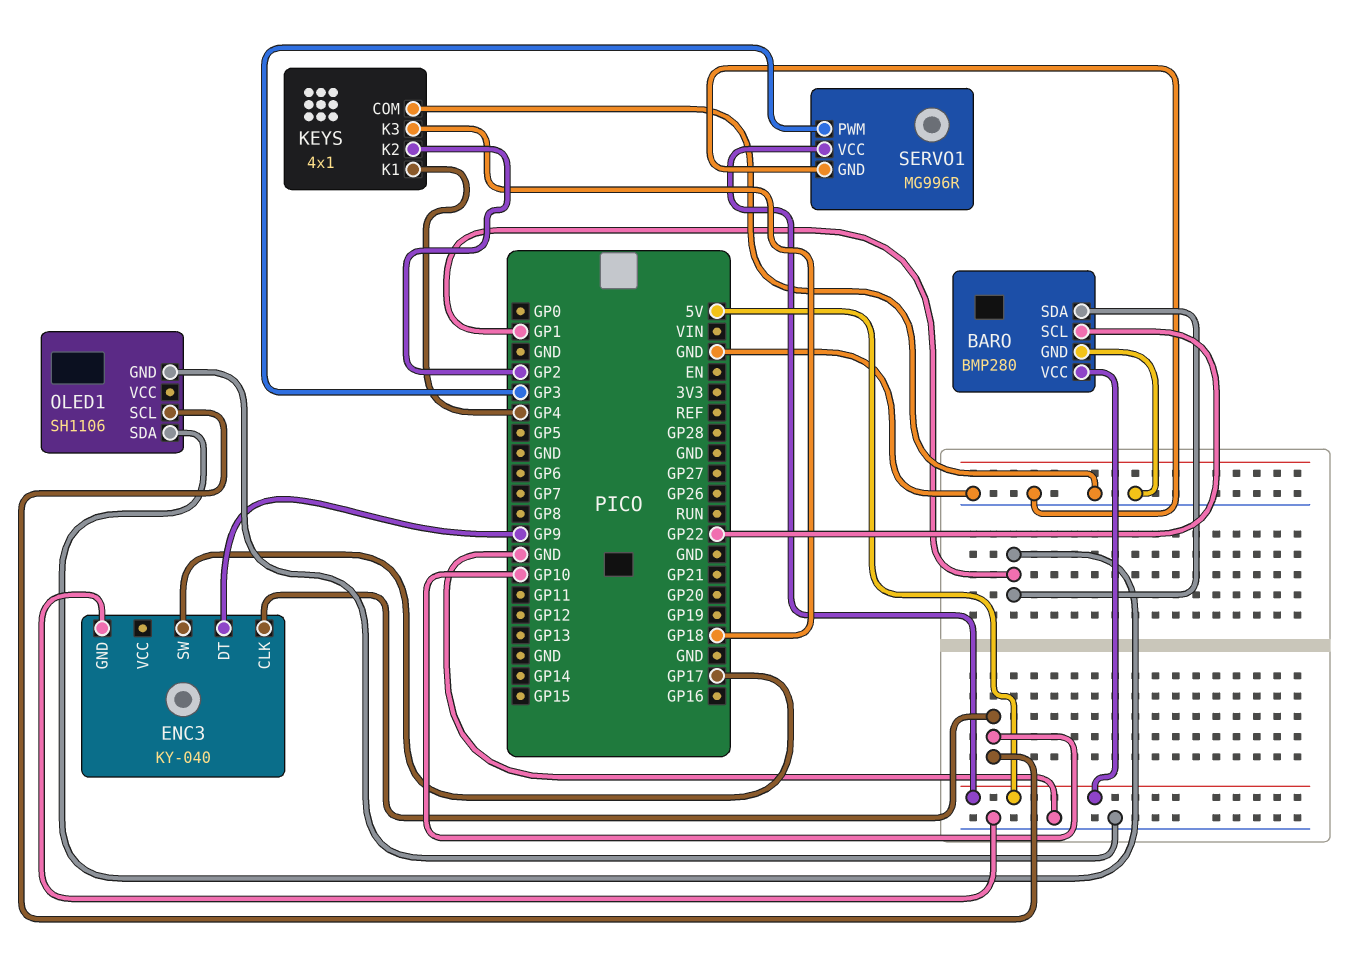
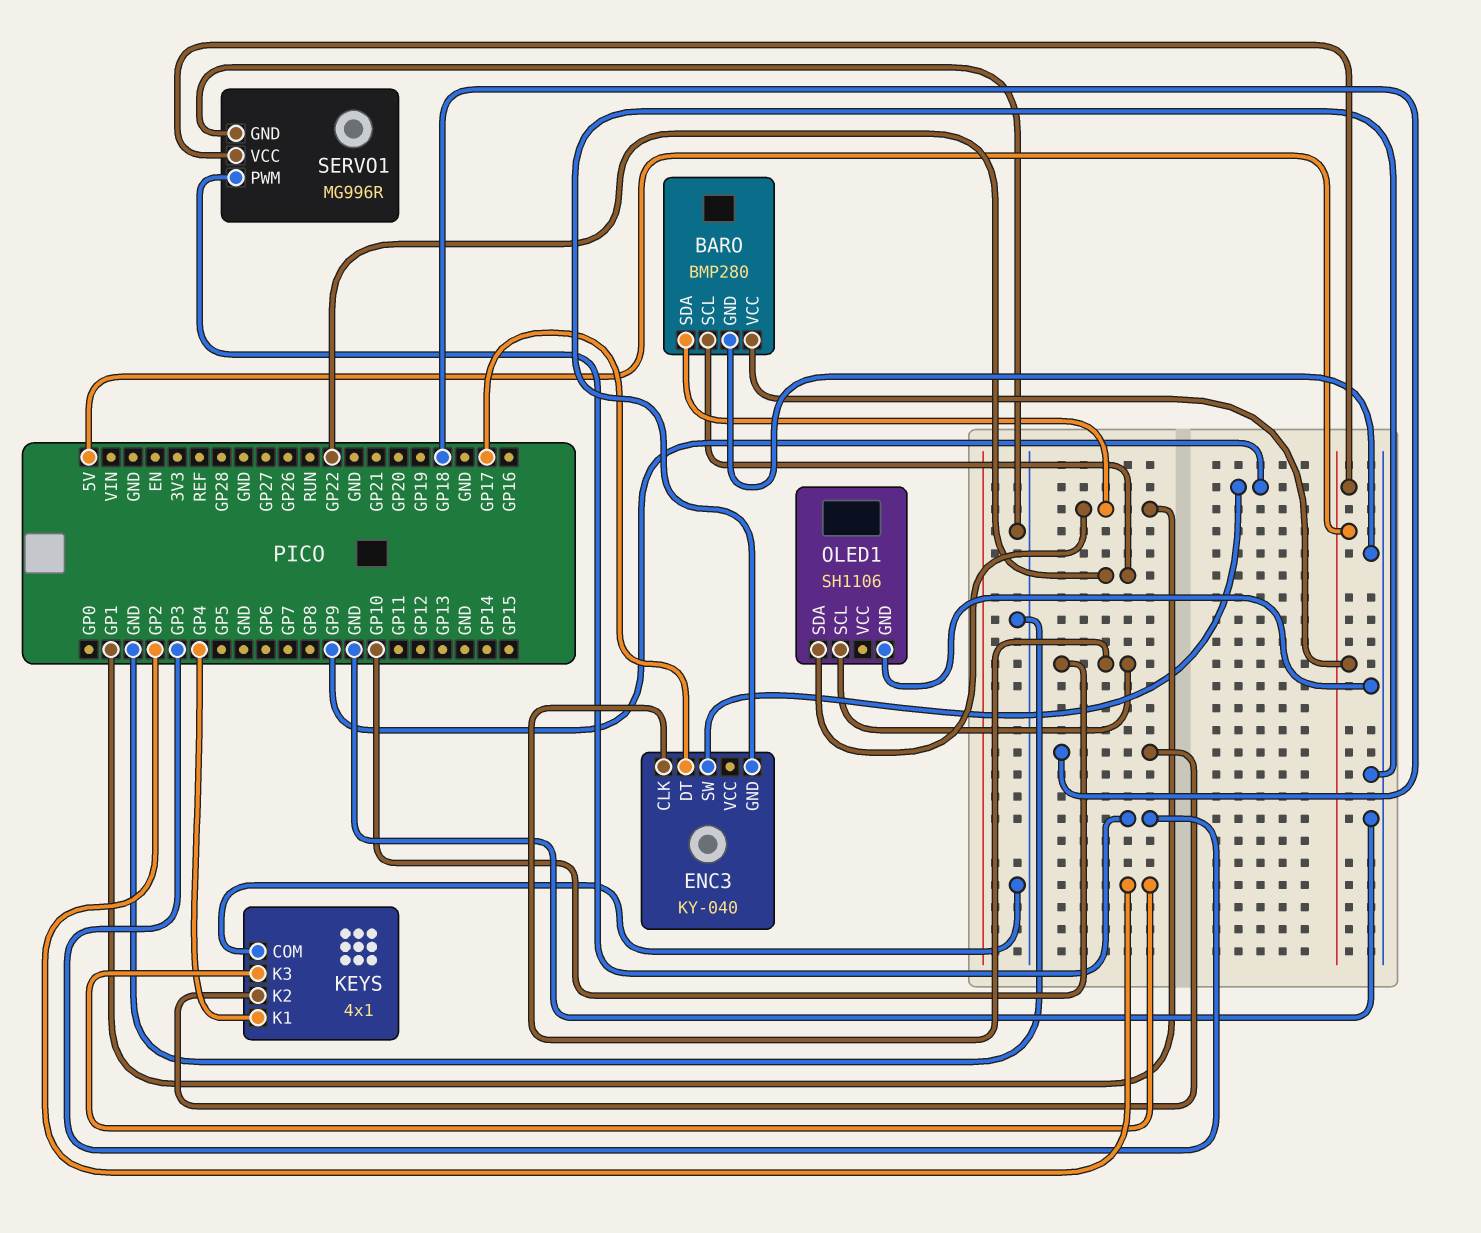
ENC3 pin DT: GP9 -> GP17
ENC3 pin SW: GP17 -> GP9
KEYS pin K2: GP2 -> GP18
KEYS pin K3: GP18 -> GP2

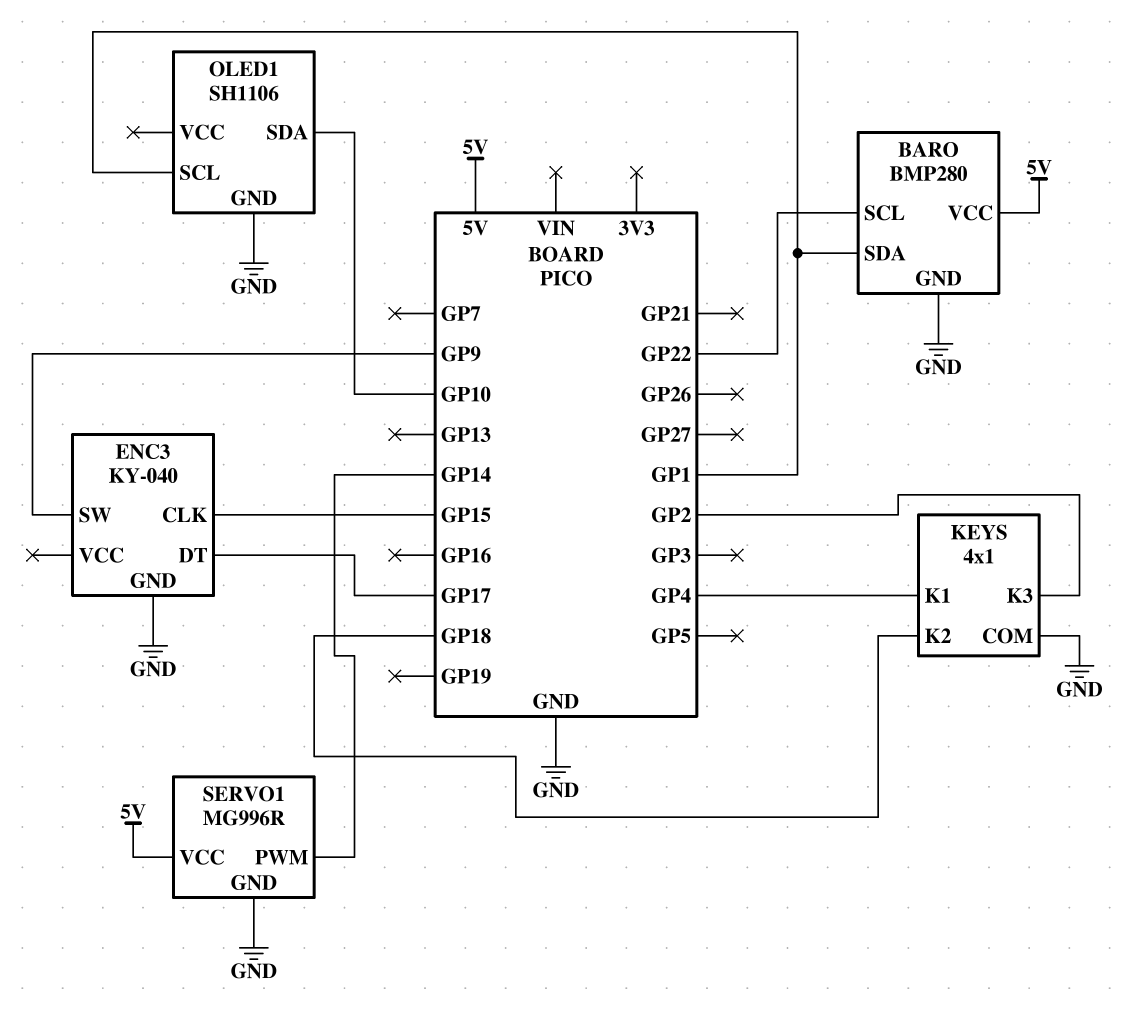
ENC3 pin CLK: GP10 -> GP15
OLED1 pin SCL: GP10 -> GP1
OLED1 pin SDA: GP1 -> GP10
SERVO1 pin PWM: GP3 -> GP14

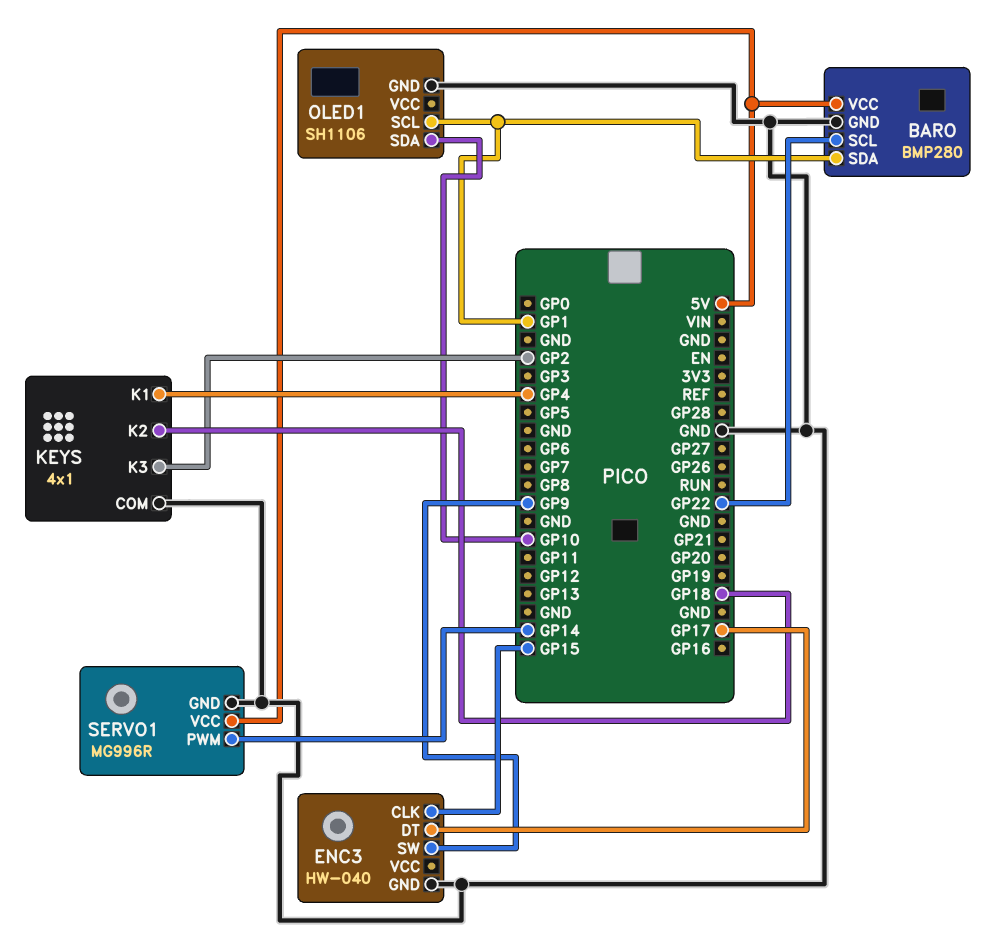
ENC3: KY-040 -> HW-040

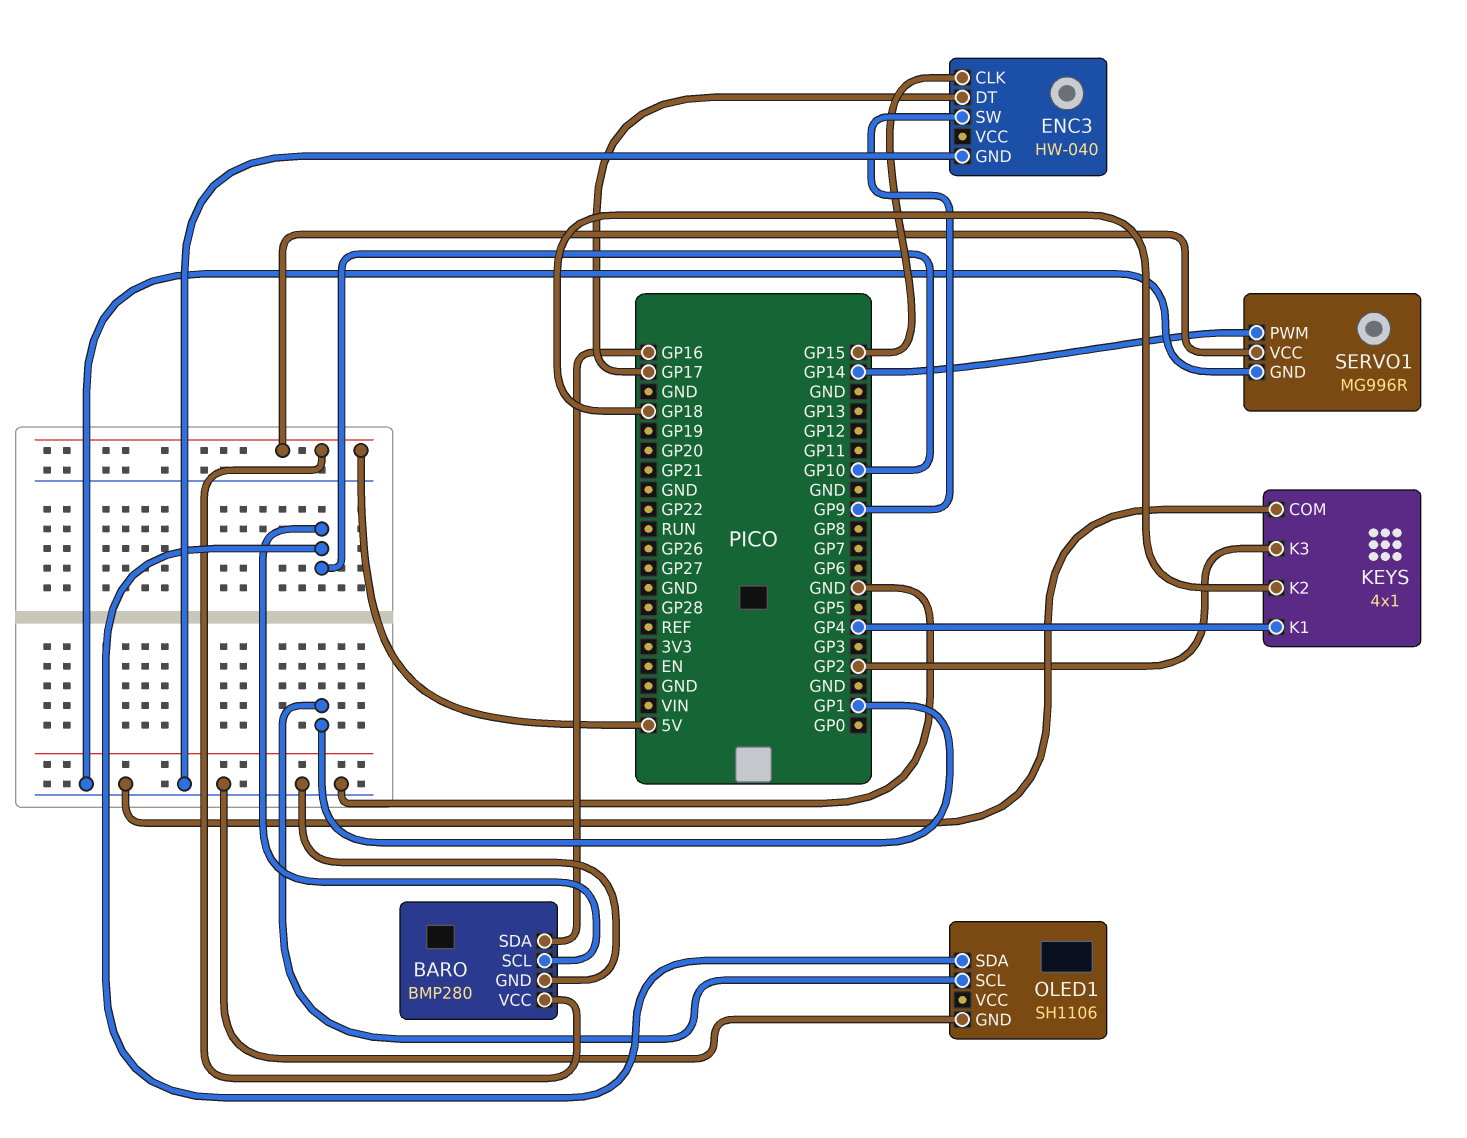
BARO pin SCL: GP22 -> GP10
BARO pin SDA: GP1 -> GP16

